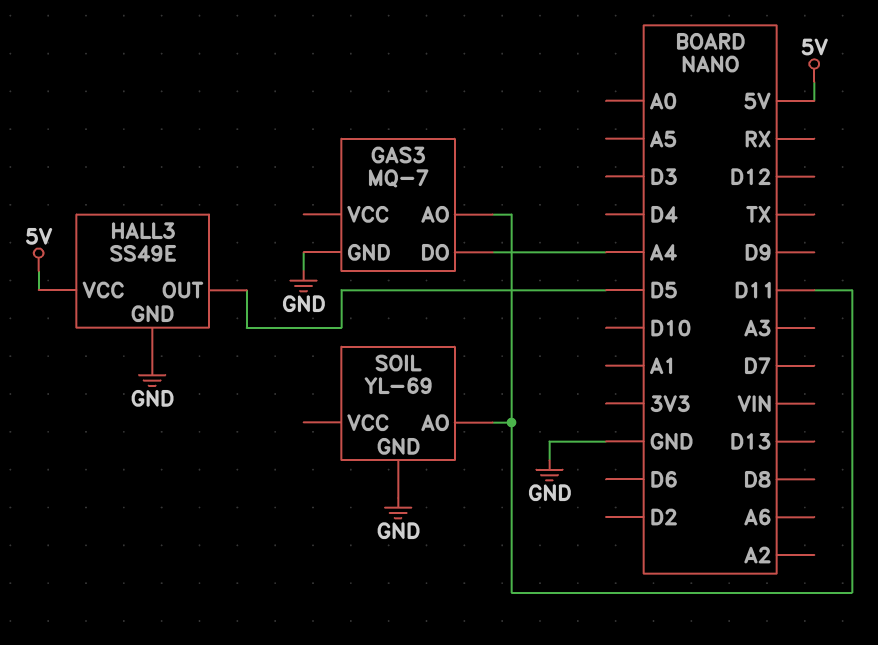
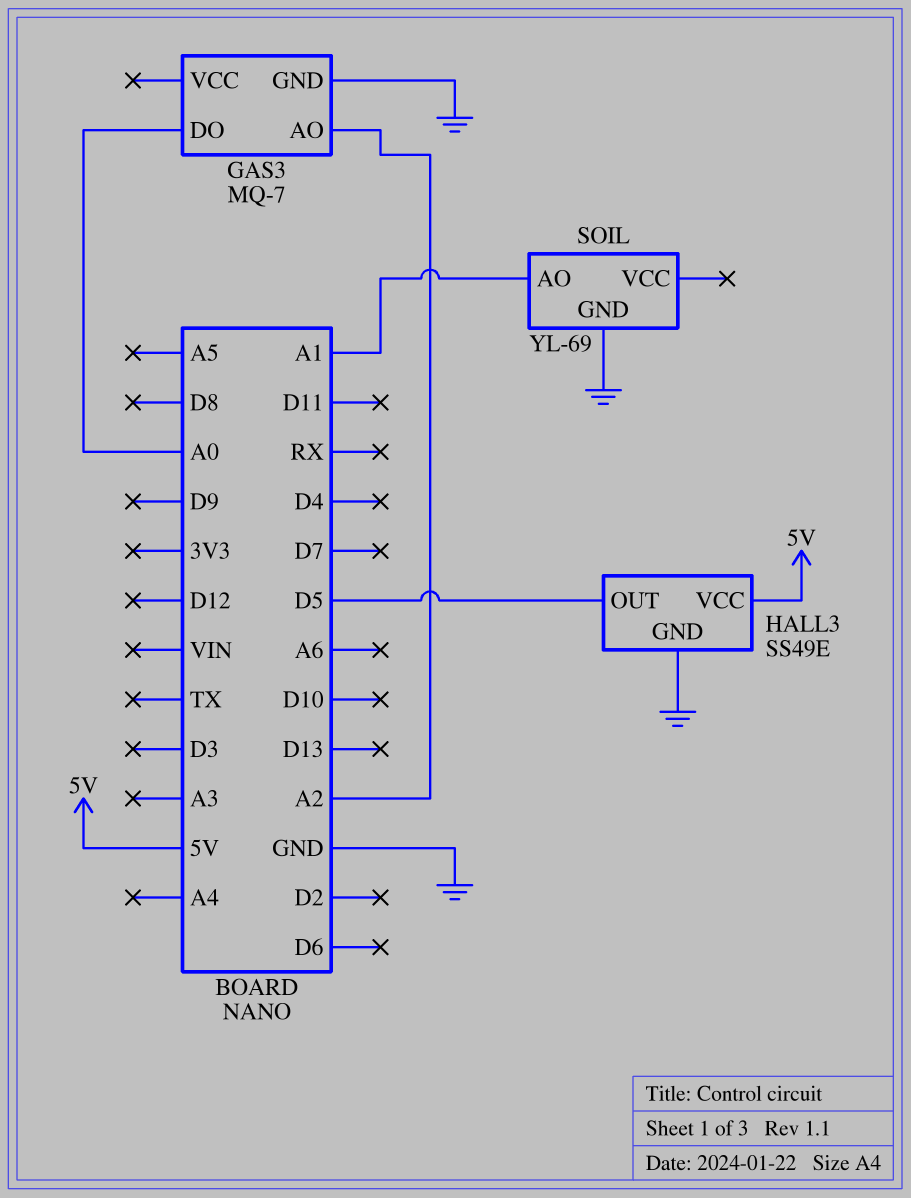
GAS3 pin AO: D11 -> A2
GAS3 pin DO: A4 -> A0
SOIL pin AO: D11 -> A1

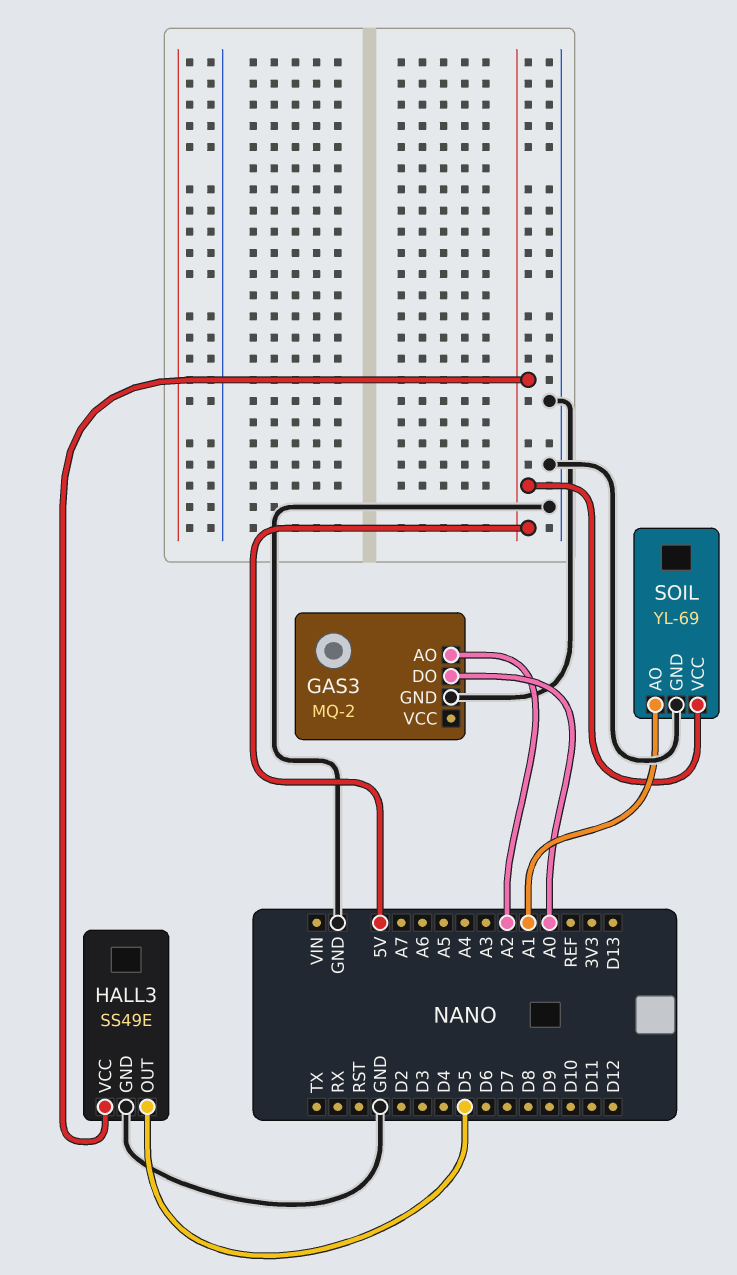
GAS3: MQ-7 -> MQ-2
SOIL pin VCC: none -> 5V

